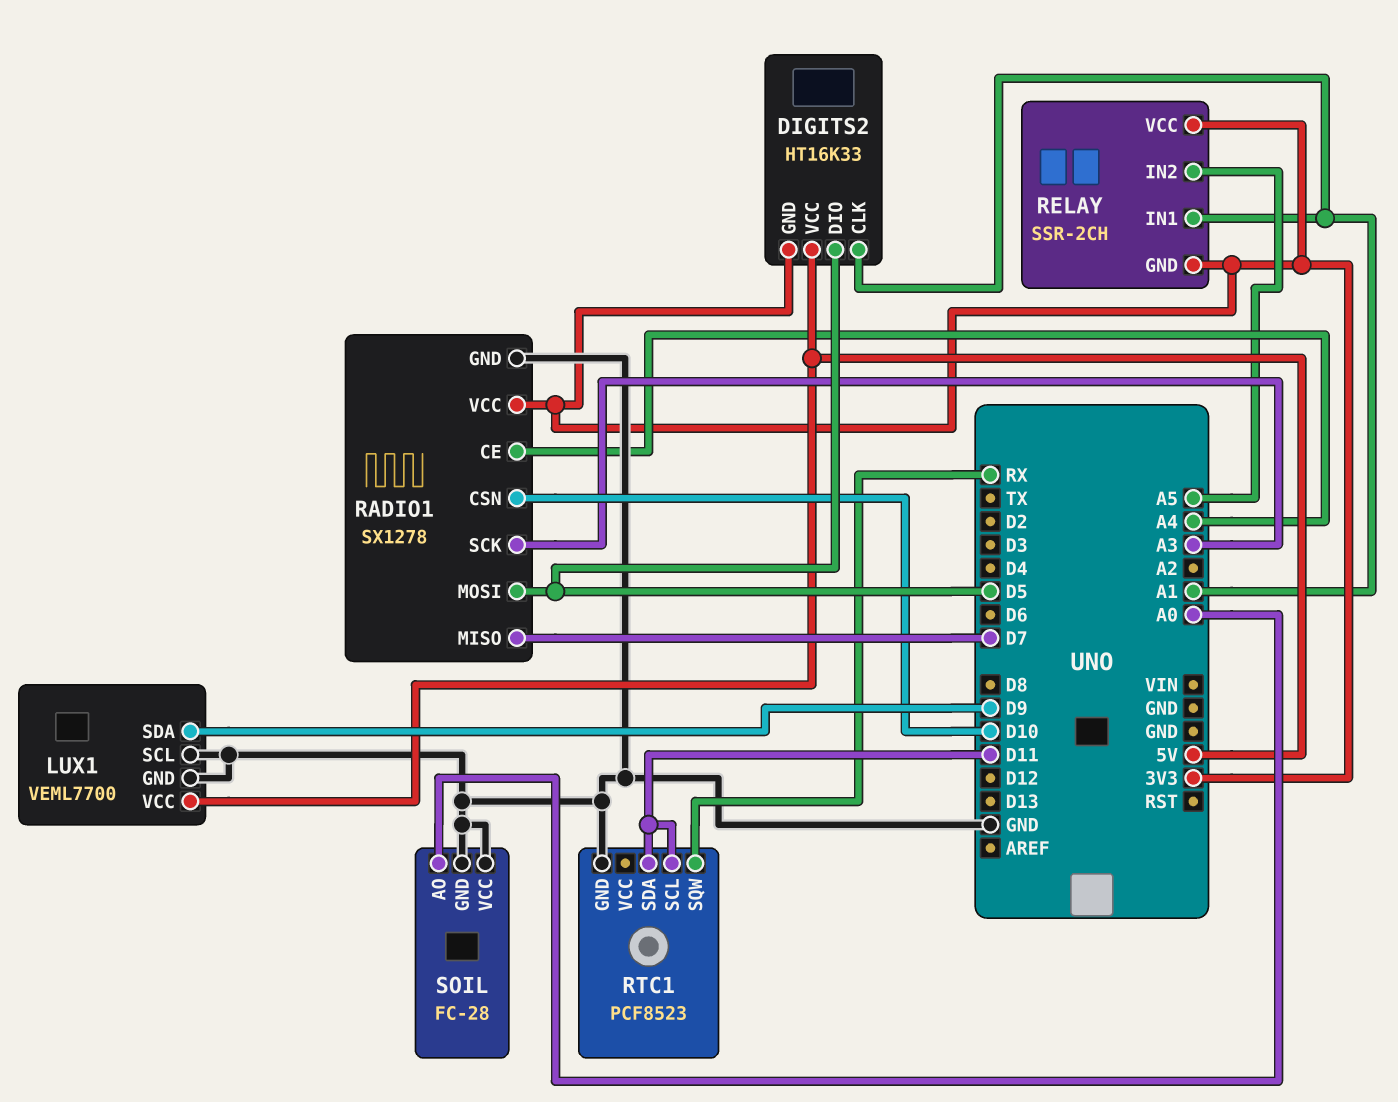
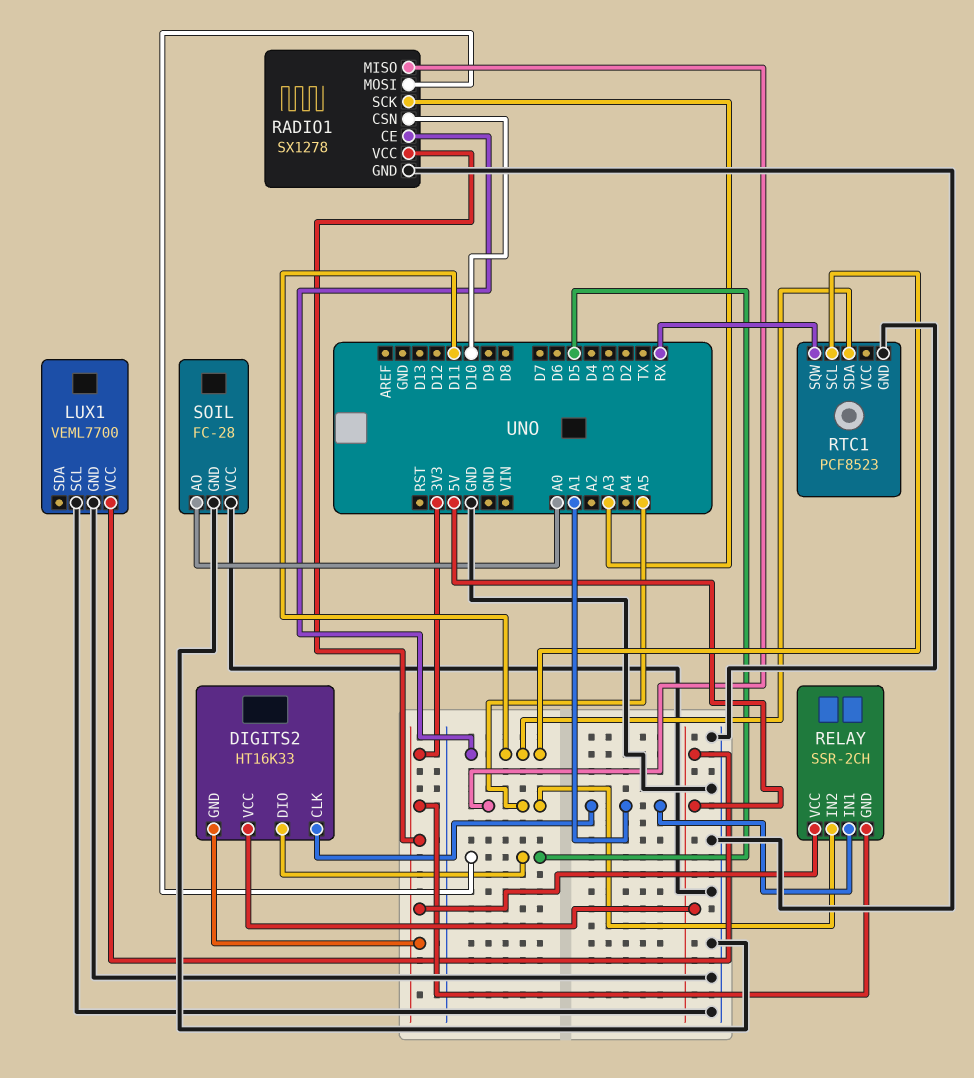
LUX1 pin SDA: D9 -> none
RADIO1 pin CE: A4 -> D11
RADIO1 pin MISO: D7 -> A5

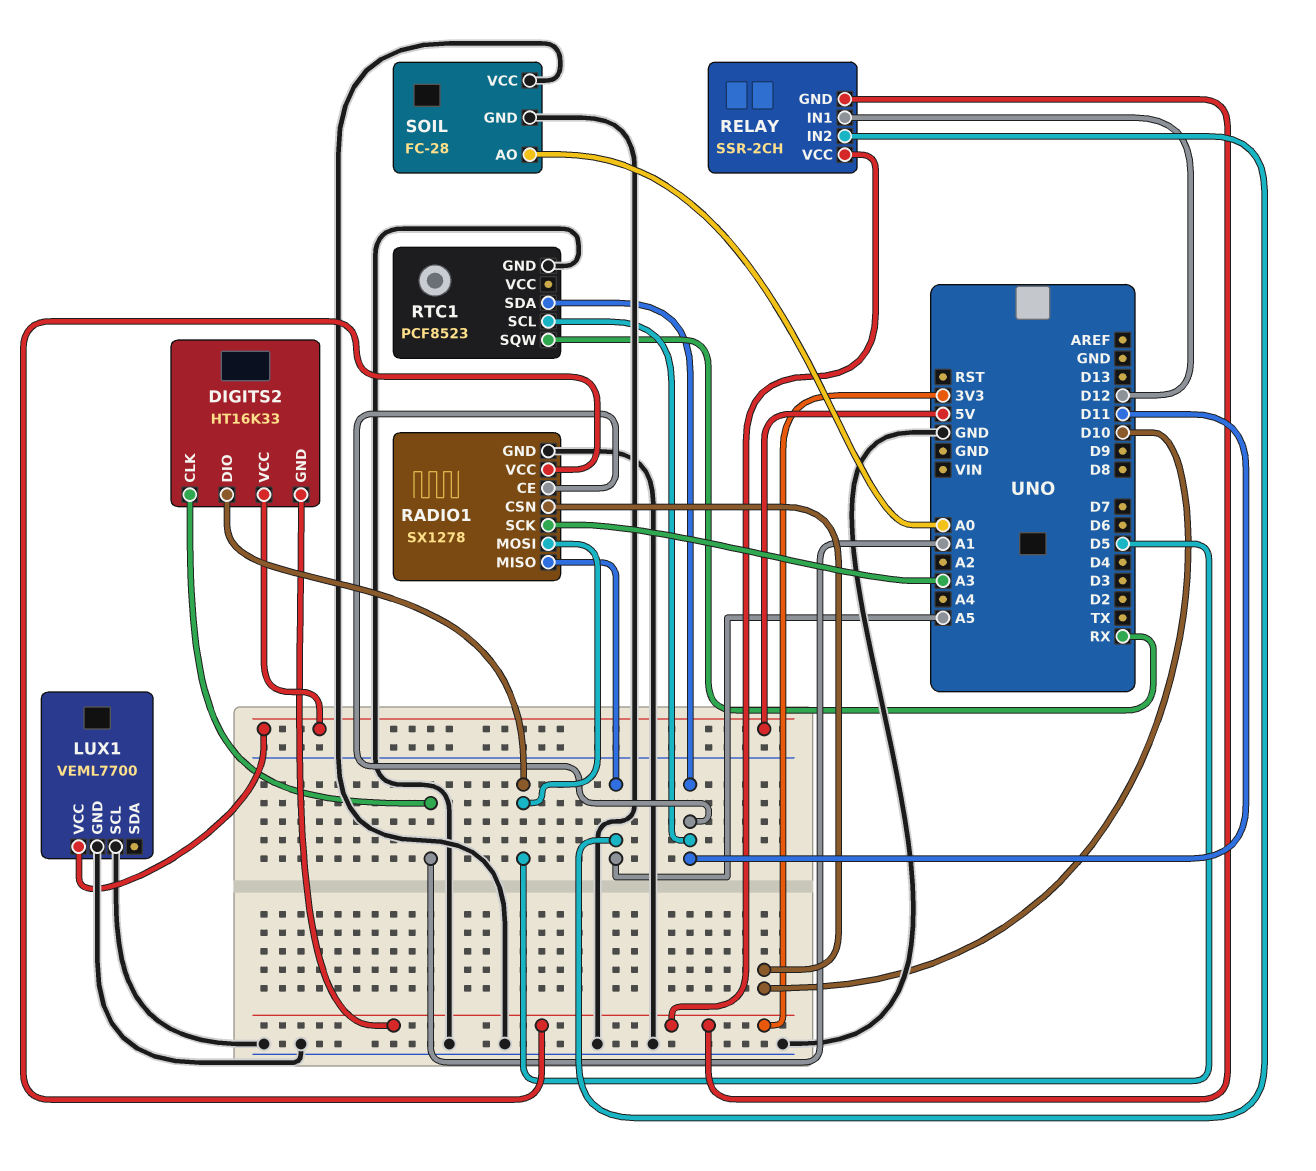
RELAY pin IN1: A1 -> D12

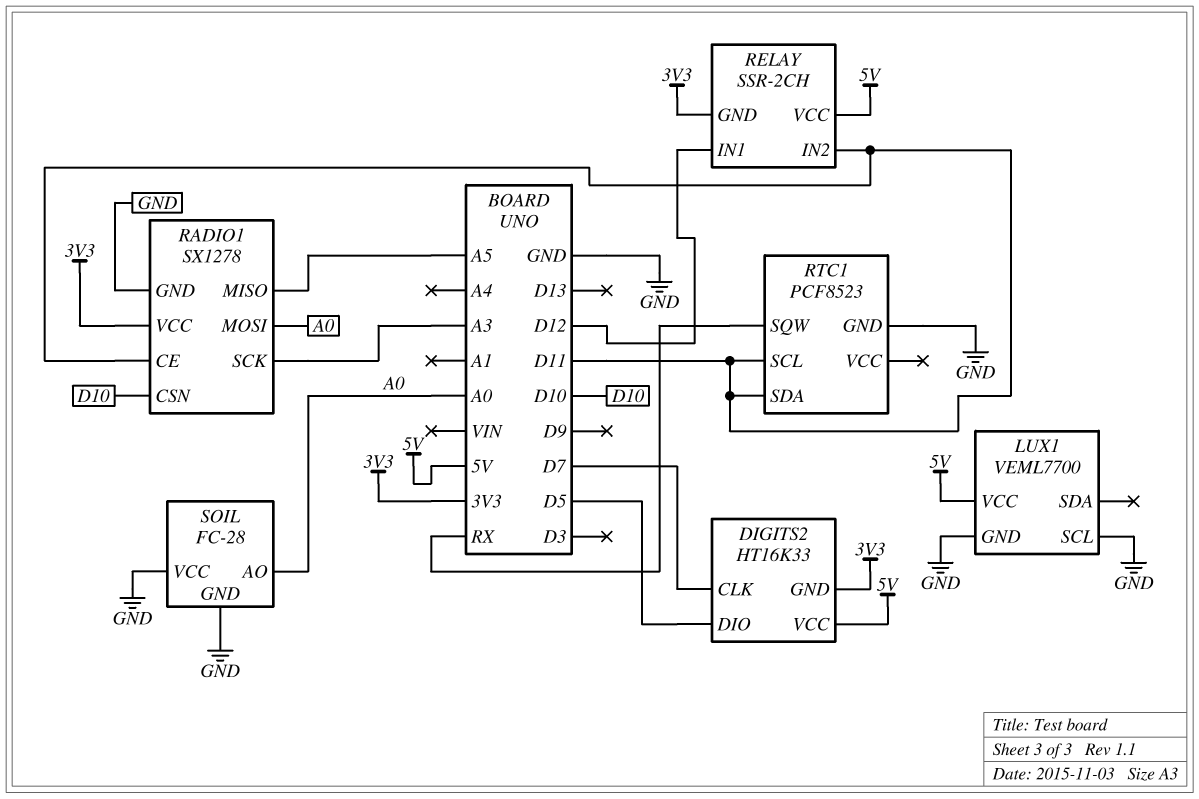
DIGITS2 pin CLK: A1 -> D7
RADIO1 pin MOSI: D5 -> A0
RELAY pin IN2: A5 -> D11
RELAY pin VCC: 3V3 -> 5V

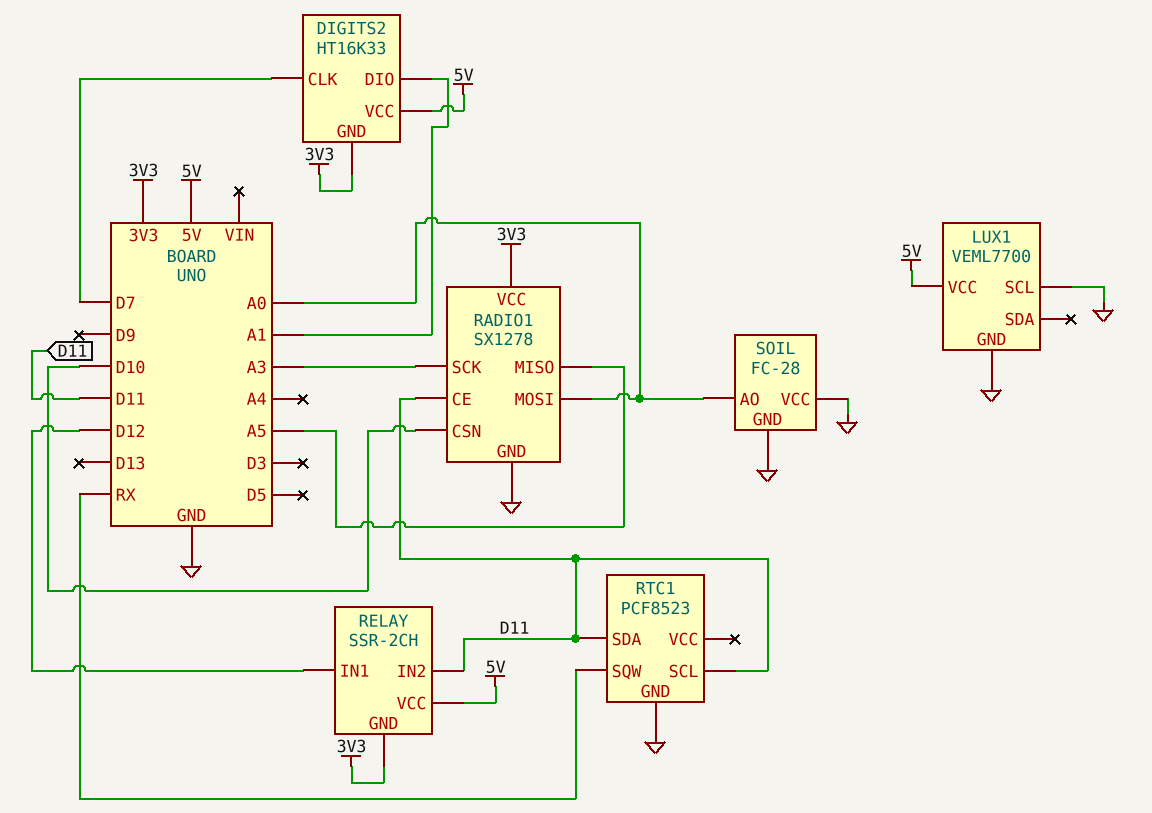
DIGITS2 pin DIO: D5 -> A1

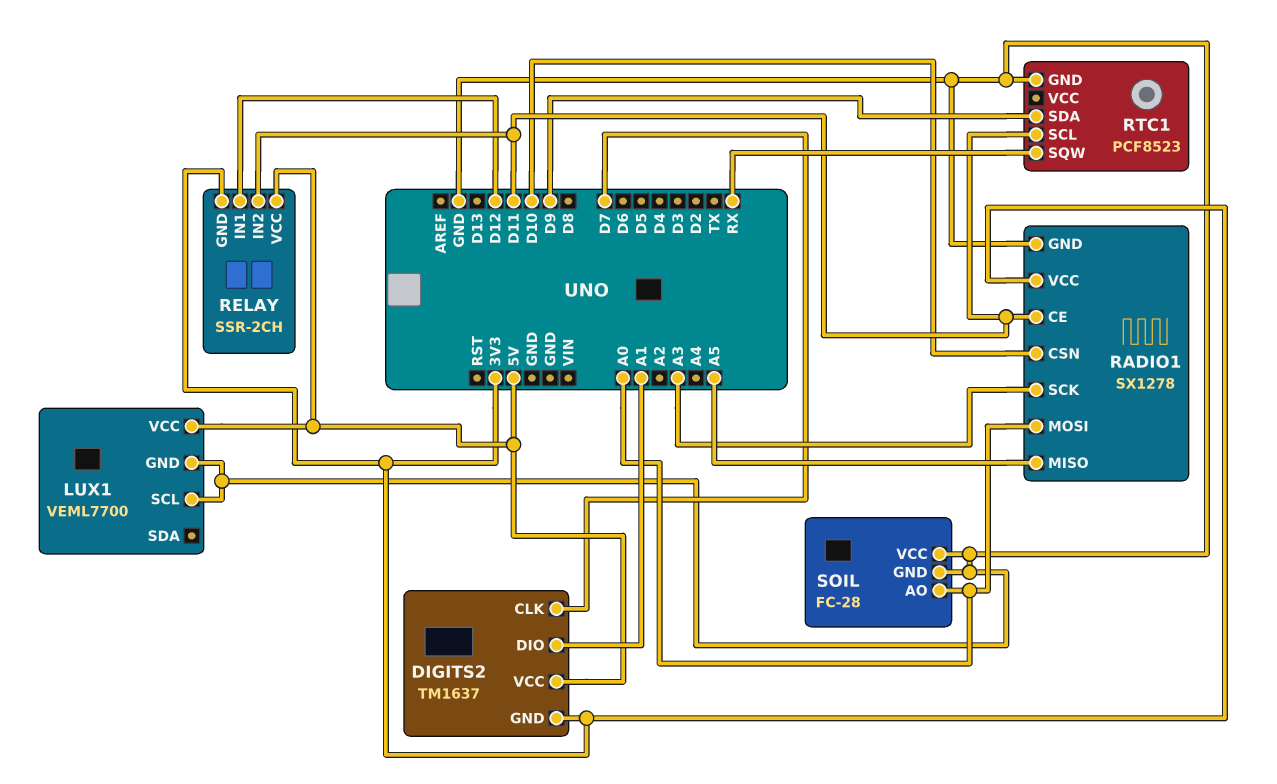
DIGITS2: HT16K33 -> TM1637
RTC1 pin SDA: D11 -> D9

